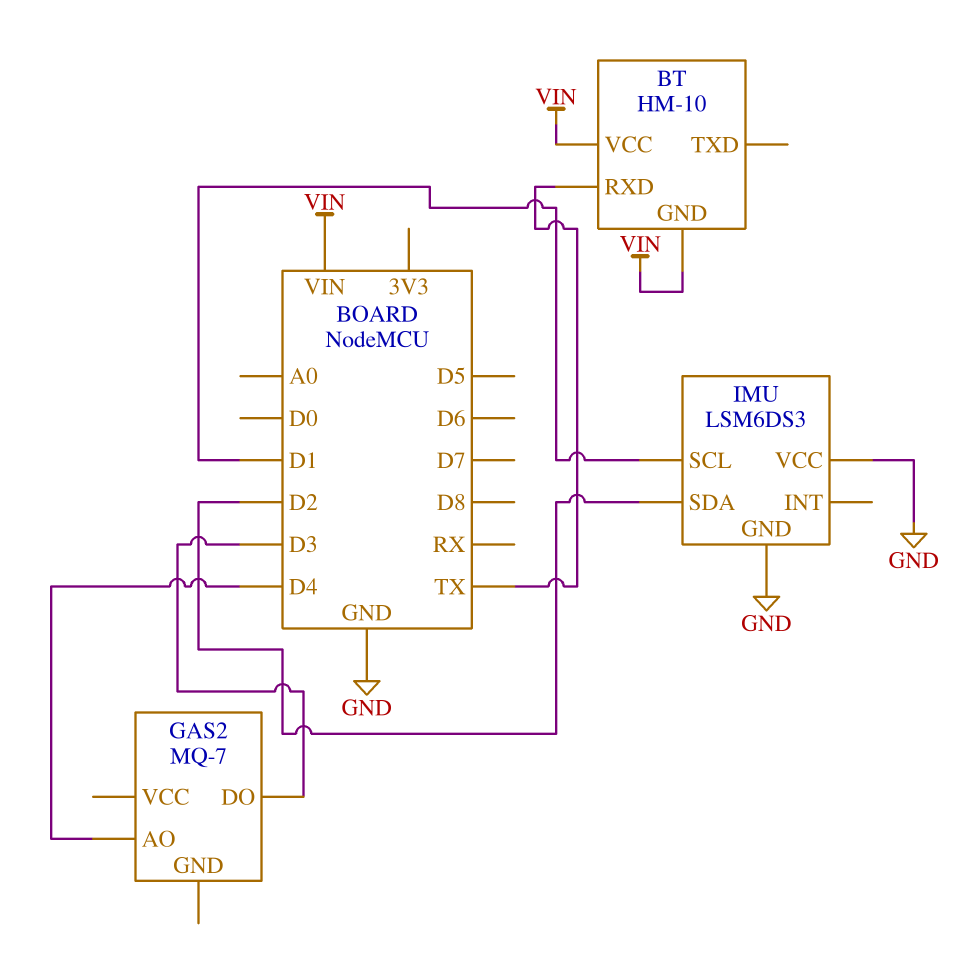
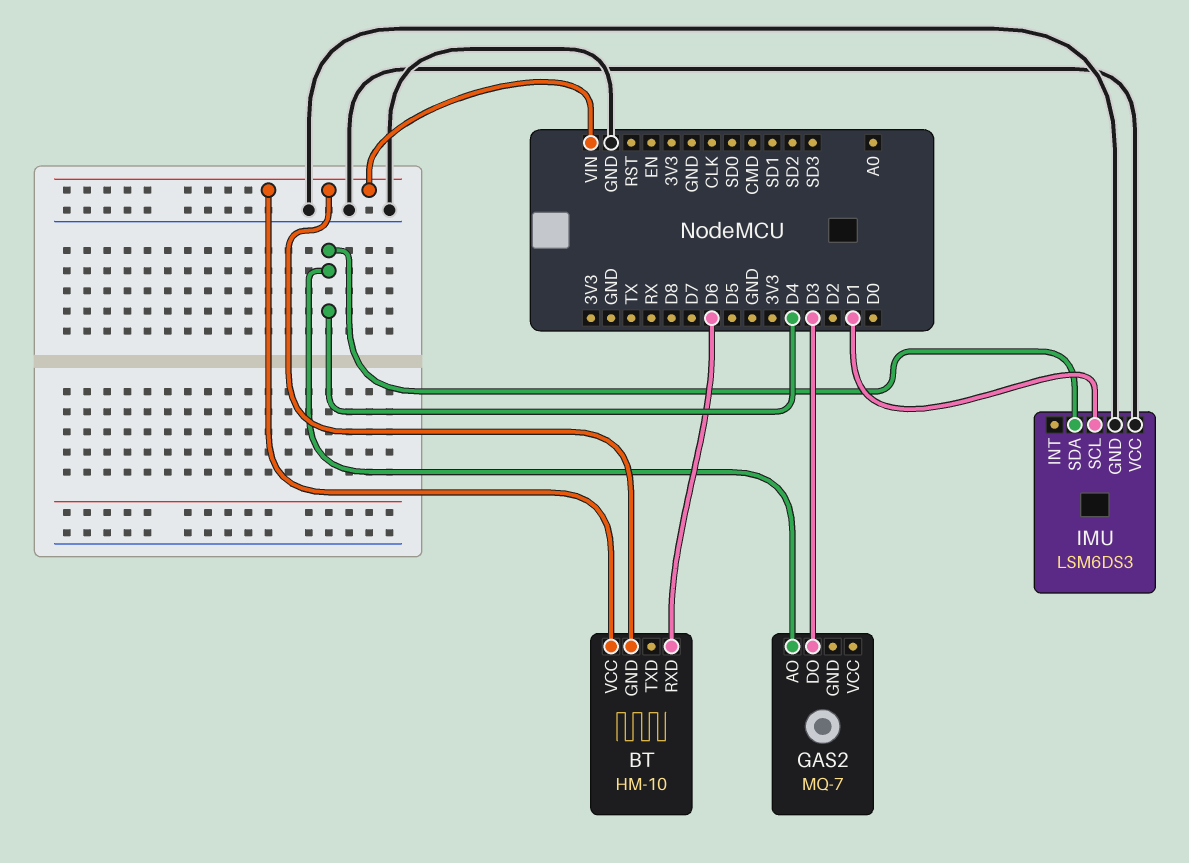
BT pin RXD: TX -> D6
IMU pin SDA: D2 -> D4

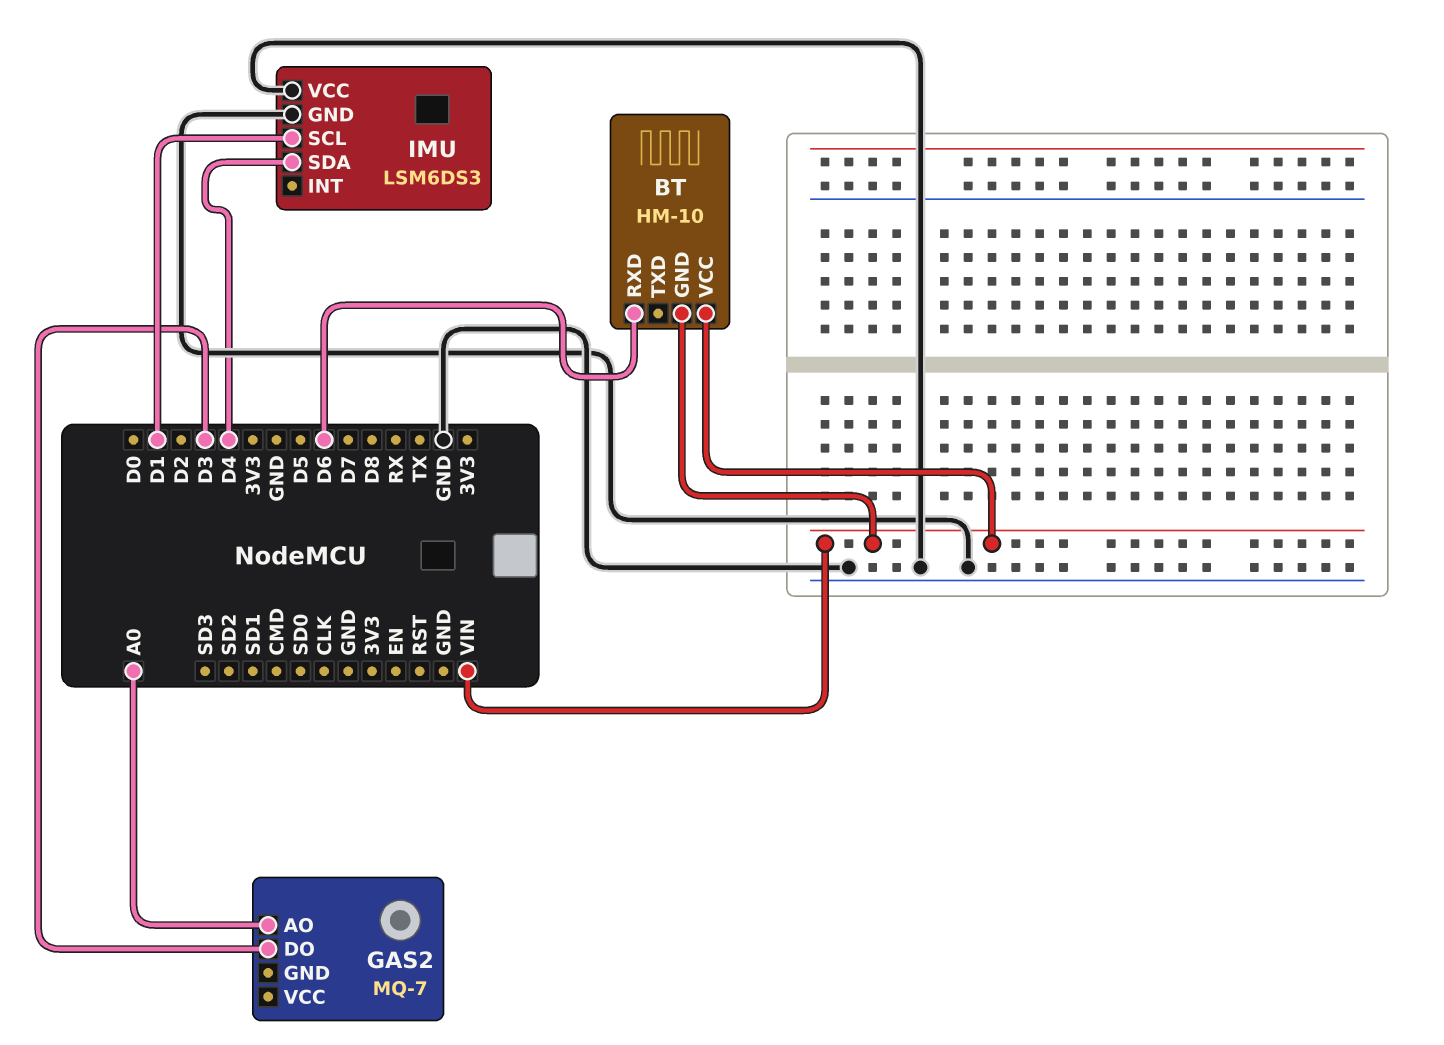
GAS2 pin AO: D4 -> A0

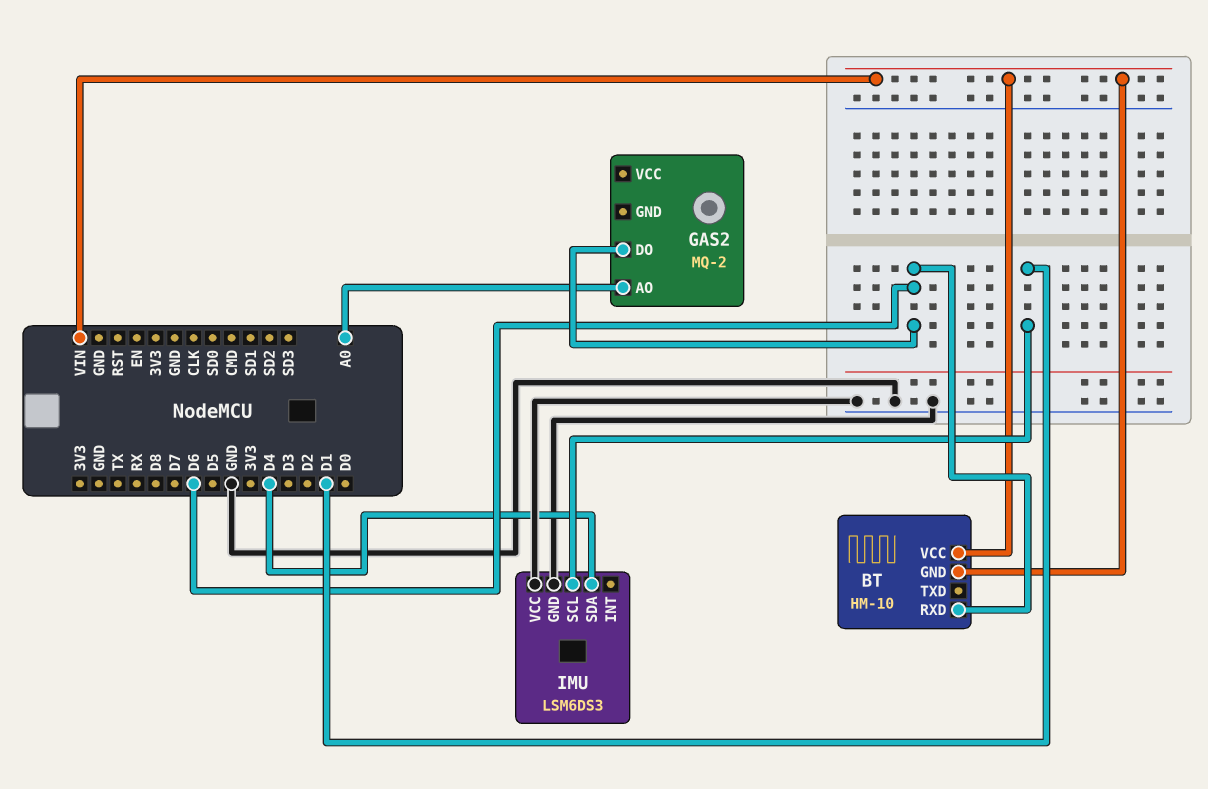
GAS2: MQ-7 -> MQ-2
GAS2 pin DO: D3 -> D6

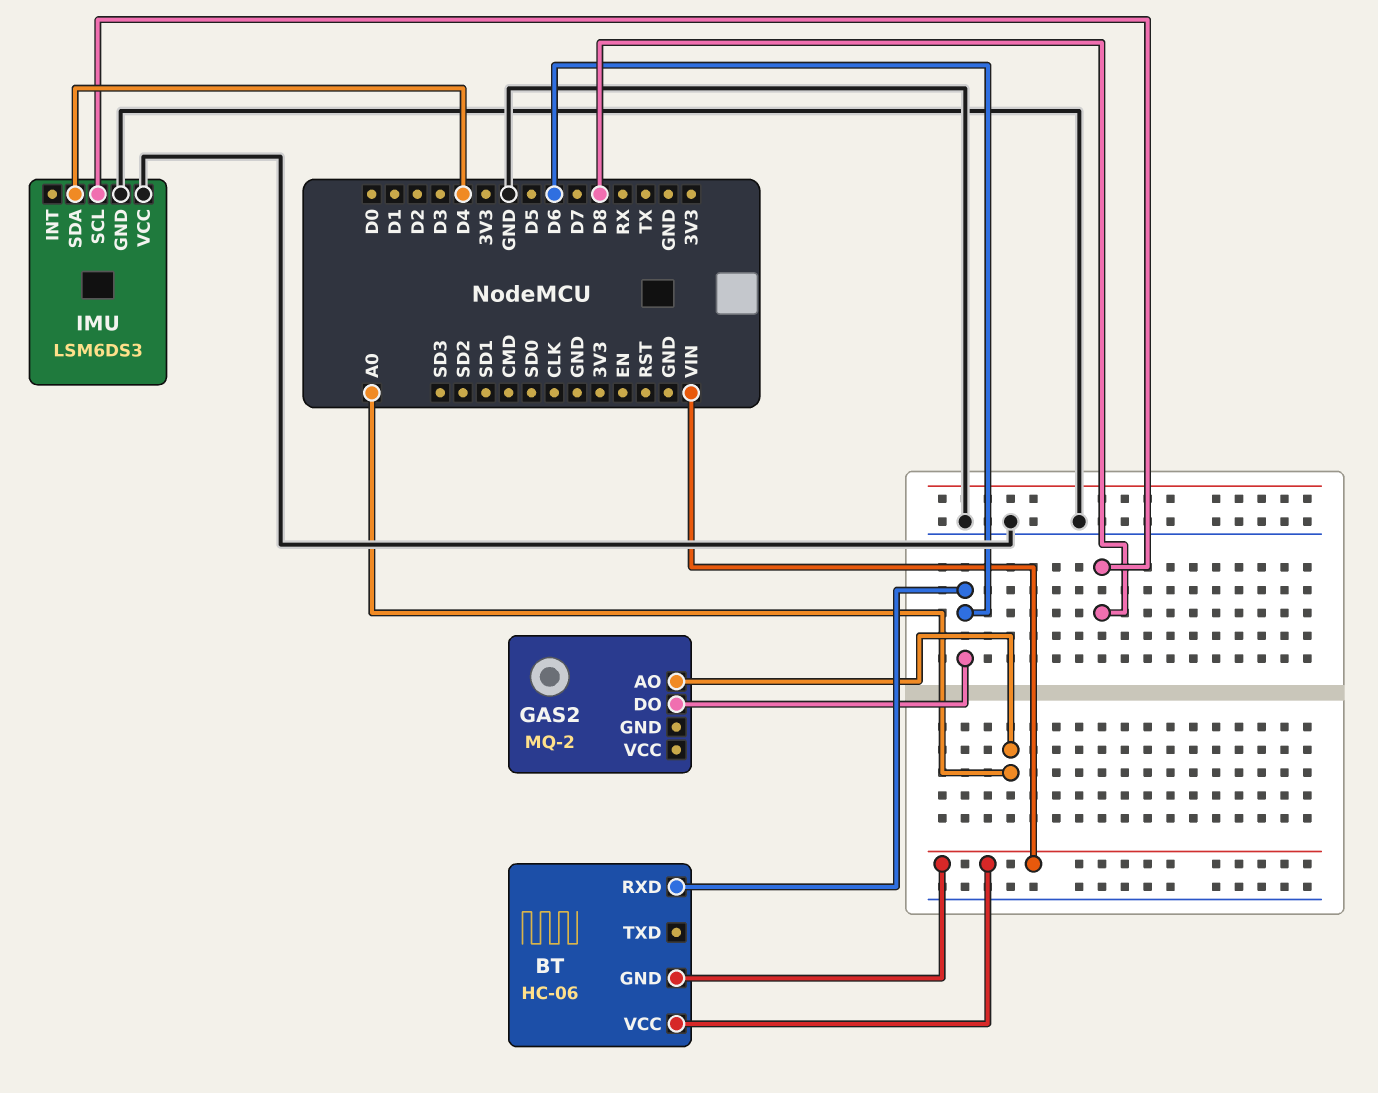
BT: HM-10 -> HC-06
IMU pin SCL: D1 -> D8

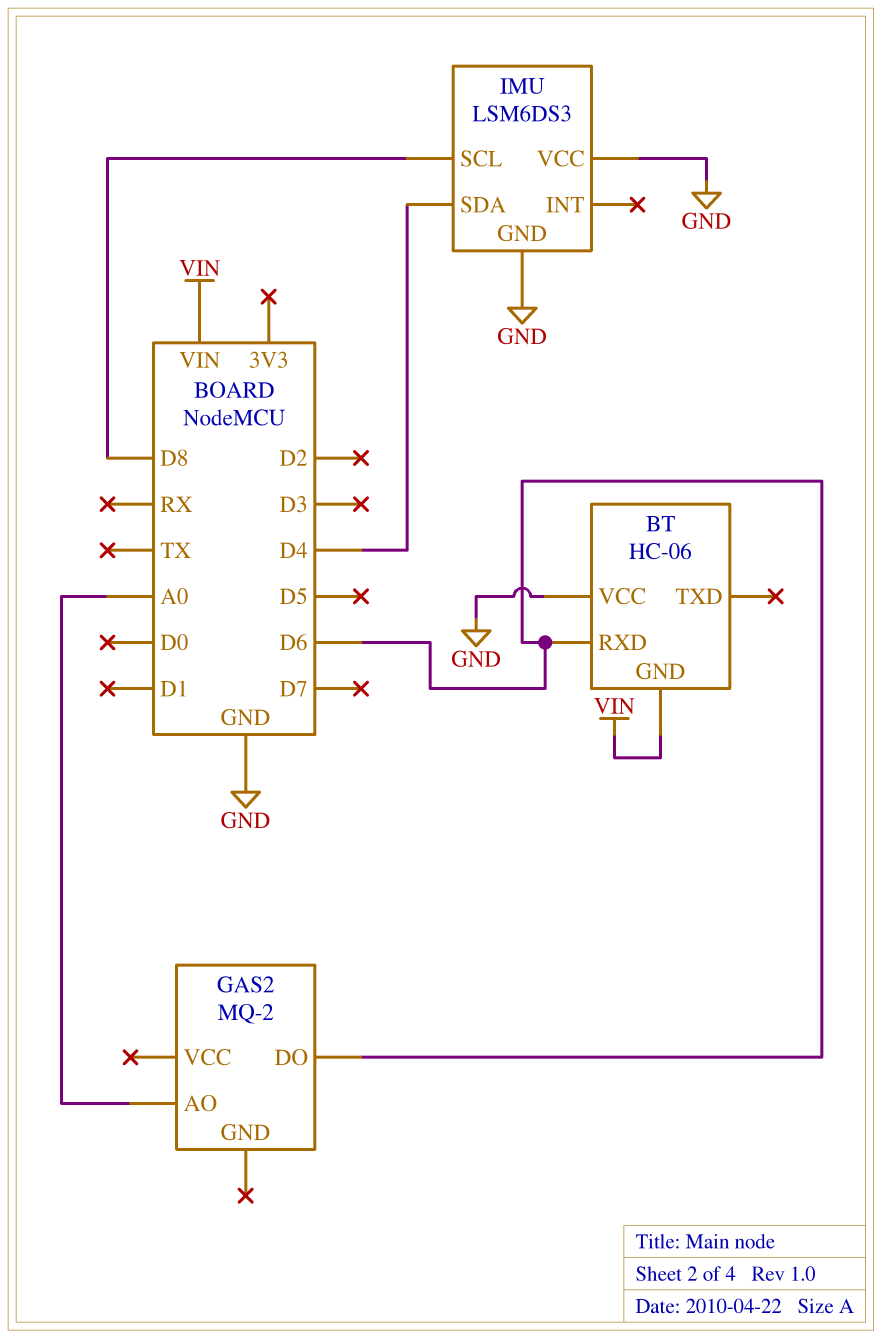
BT pin VCC: VIN -> GND

